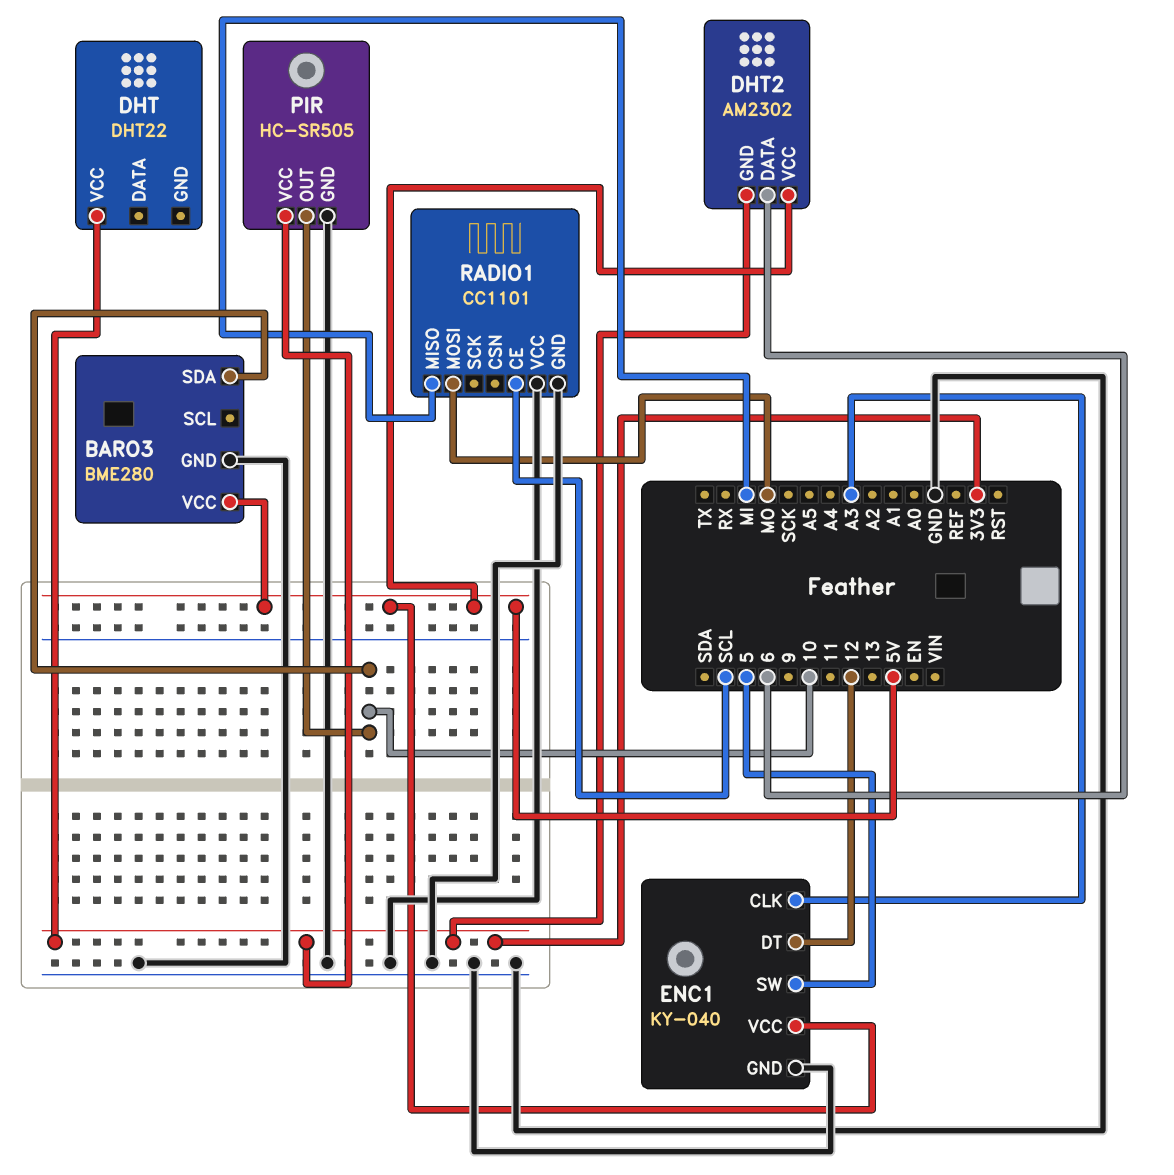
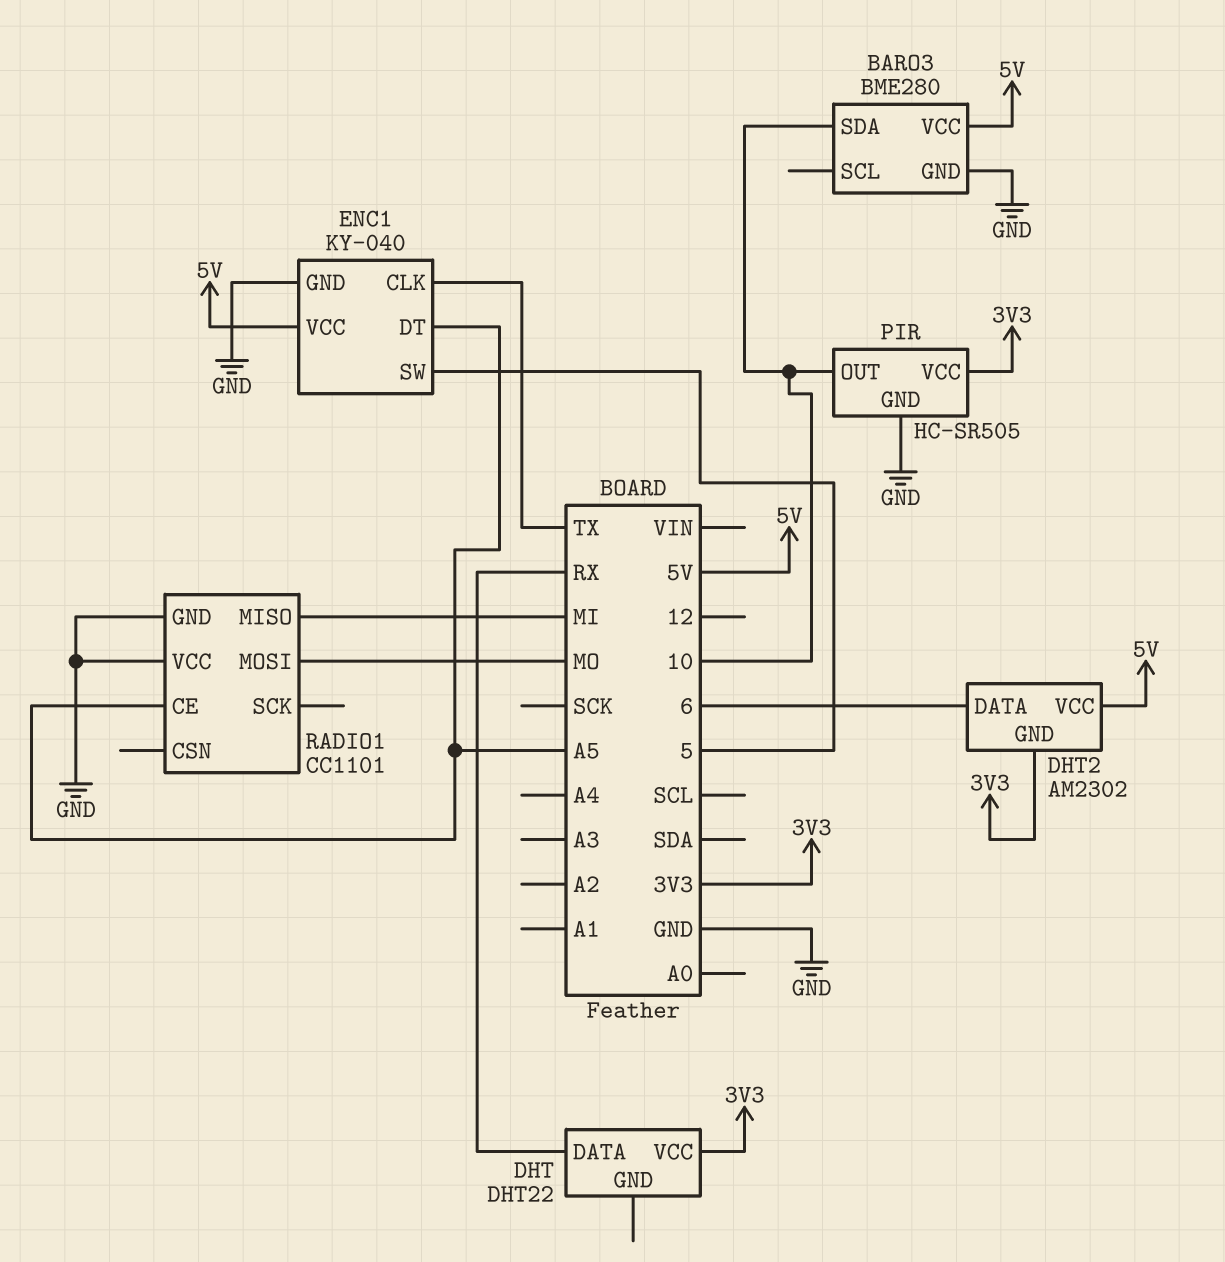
DHT pin DATA: none -> RX
ENC1 pin CLK: A3 -> TX
ENC1 pin DT: 12 -> A5
RADIO1 pin CE: SCL -> A5

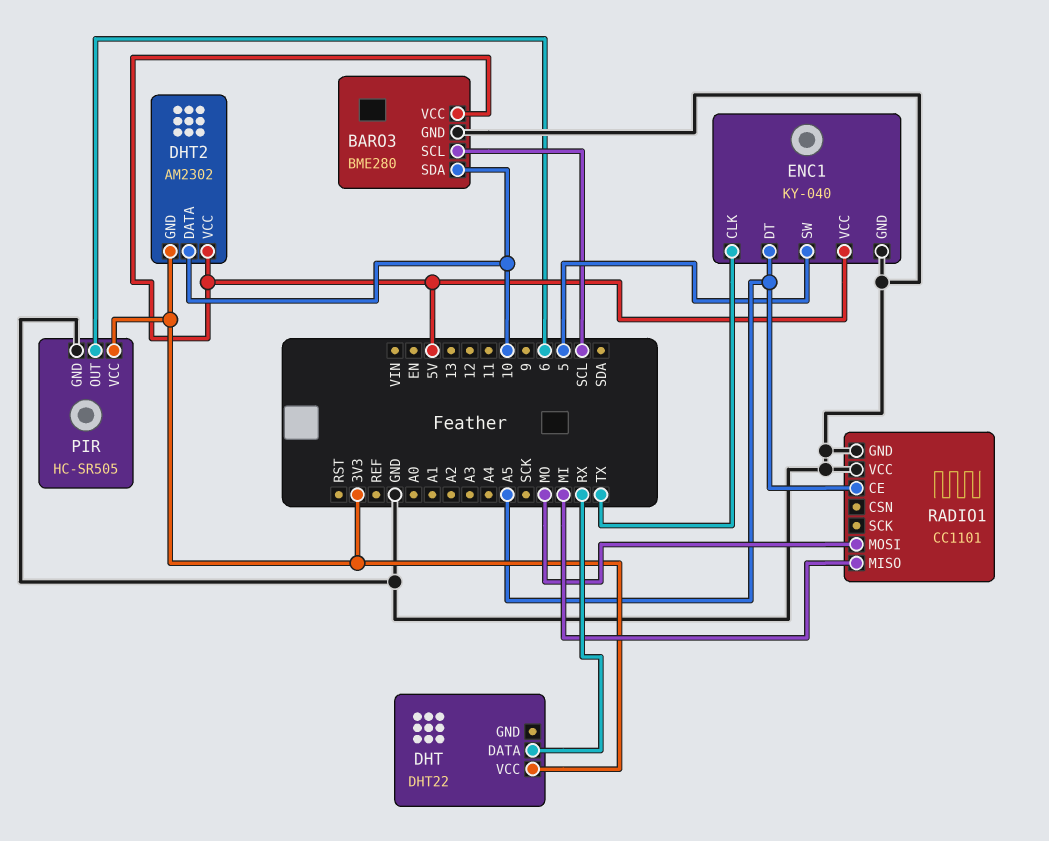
BARO3 pin SCL: none -> SCL
DHT2 pin DATA: 6 -> 10
PIR pin OUT: 10 -> 6

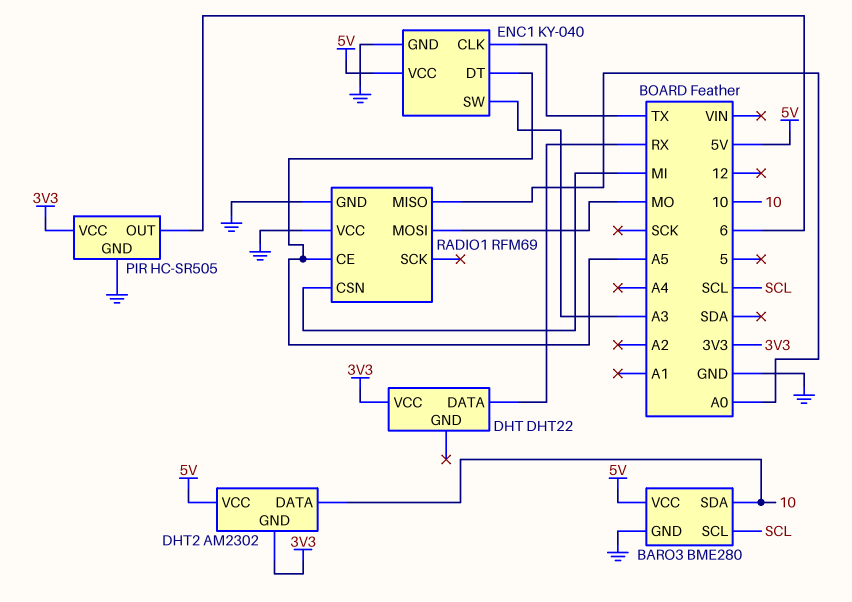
ENC1 pin SW: 5 -> A3
RADIO1: CC1101 -> RFM69
RADIO1 pin CSN: none -> MI
RADIO1 pin MISO: MI -> A0

